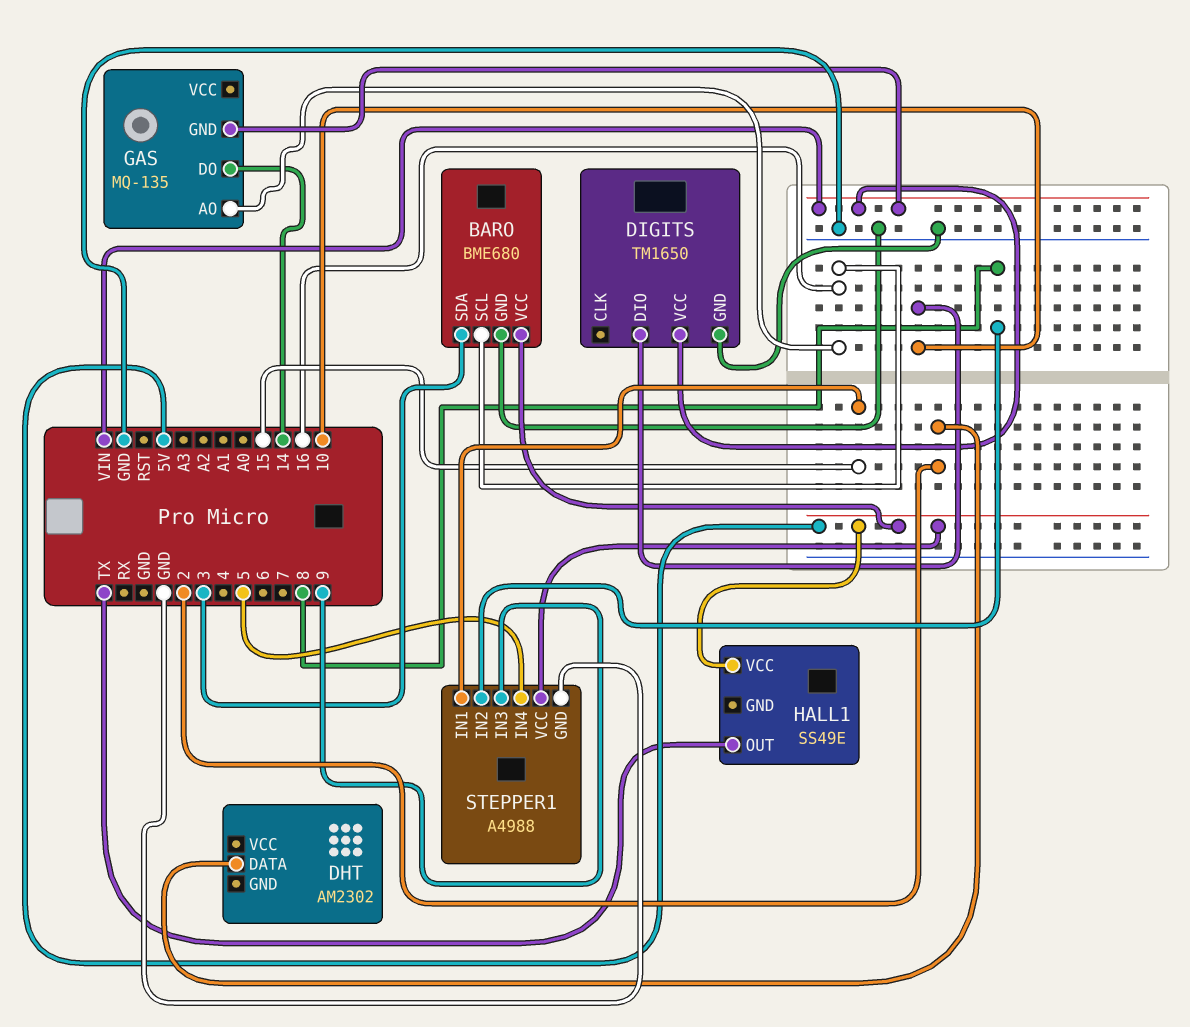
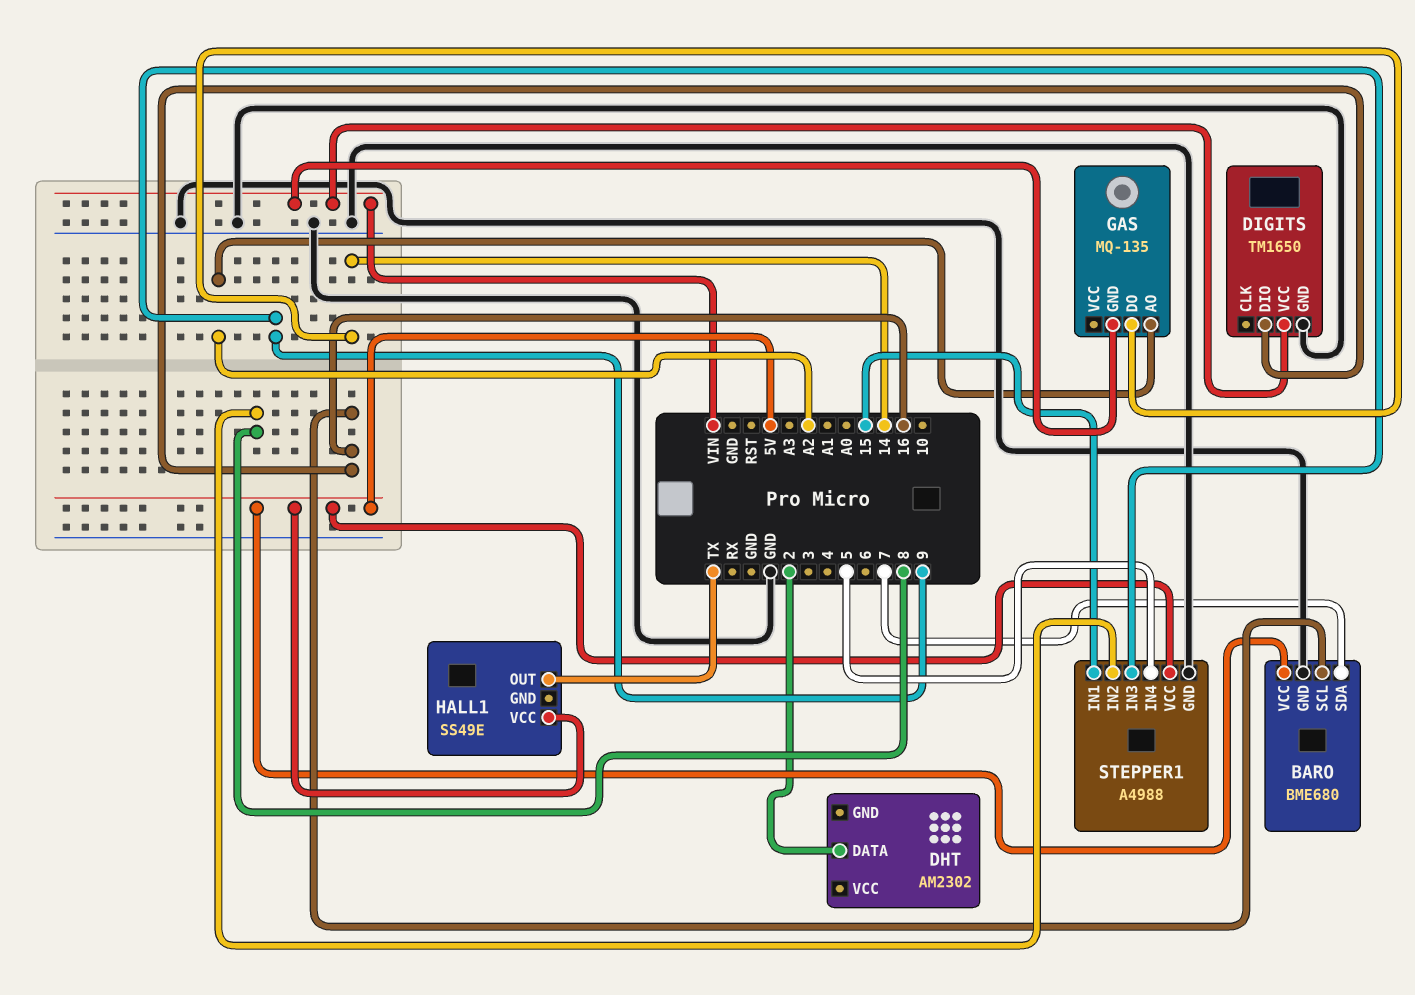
BARO pin SDA: 3 -> 7
DIGITS pin DIO: 10 -> 16
GAS pin AO: 16 -> A2

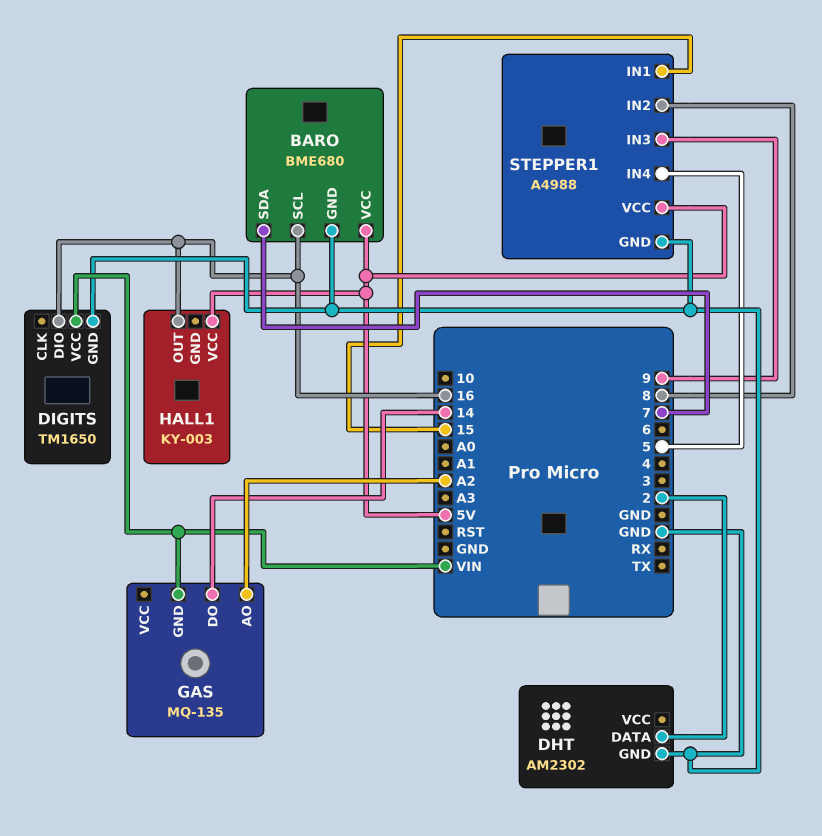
DHT pin GND: none -> GND
HALL1: SS49E -> KY-003
HALL1 pin OUT: TX -> 16

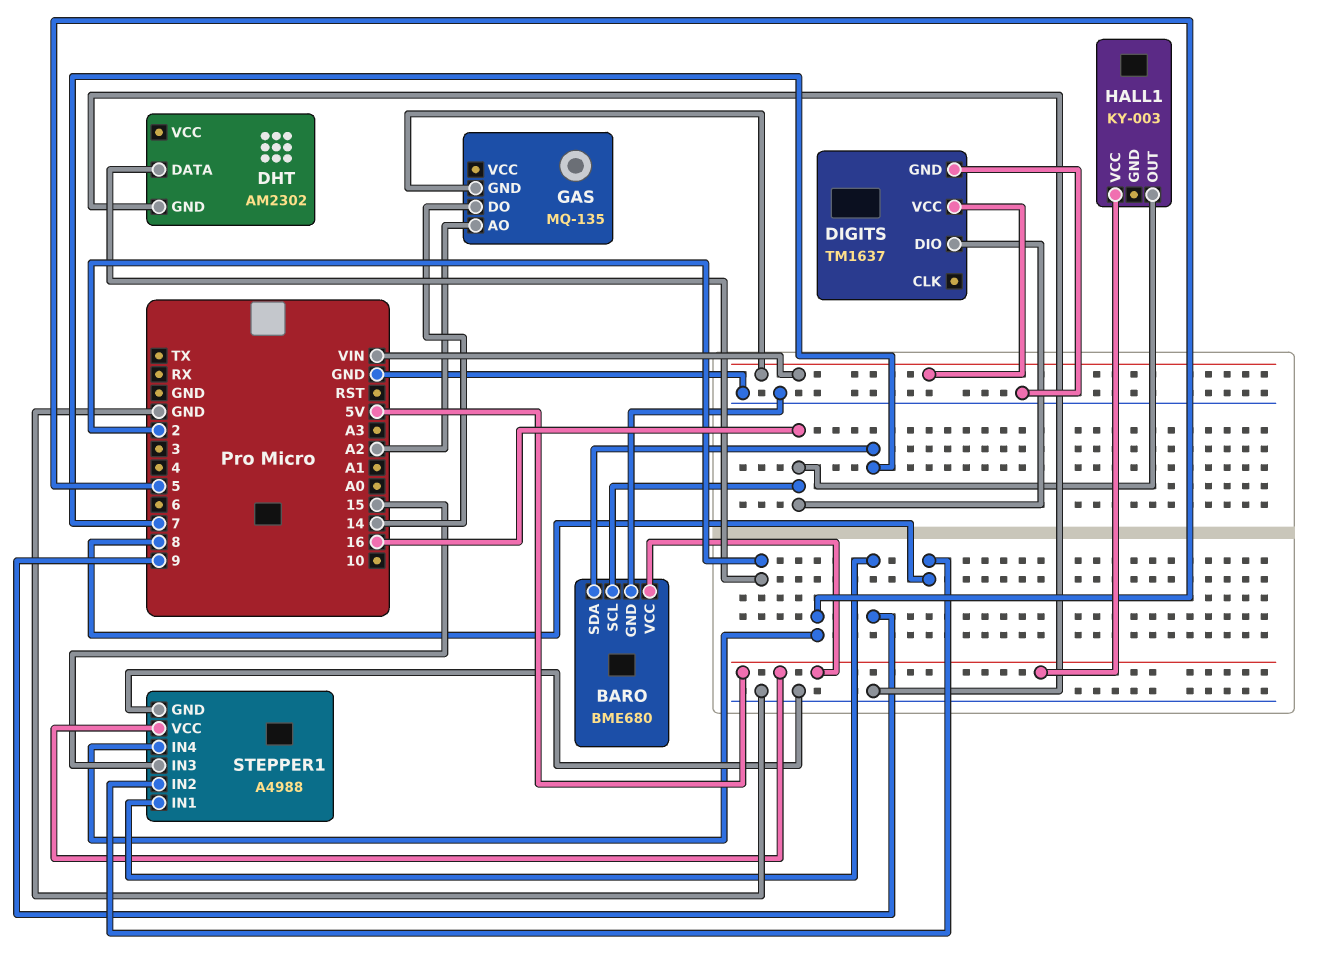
DIGITS: TM1650 -> TM1637
STEPPER1 pin IN1: 15 -> 9
STEPPER1 pin IN3: 9 -> 15

